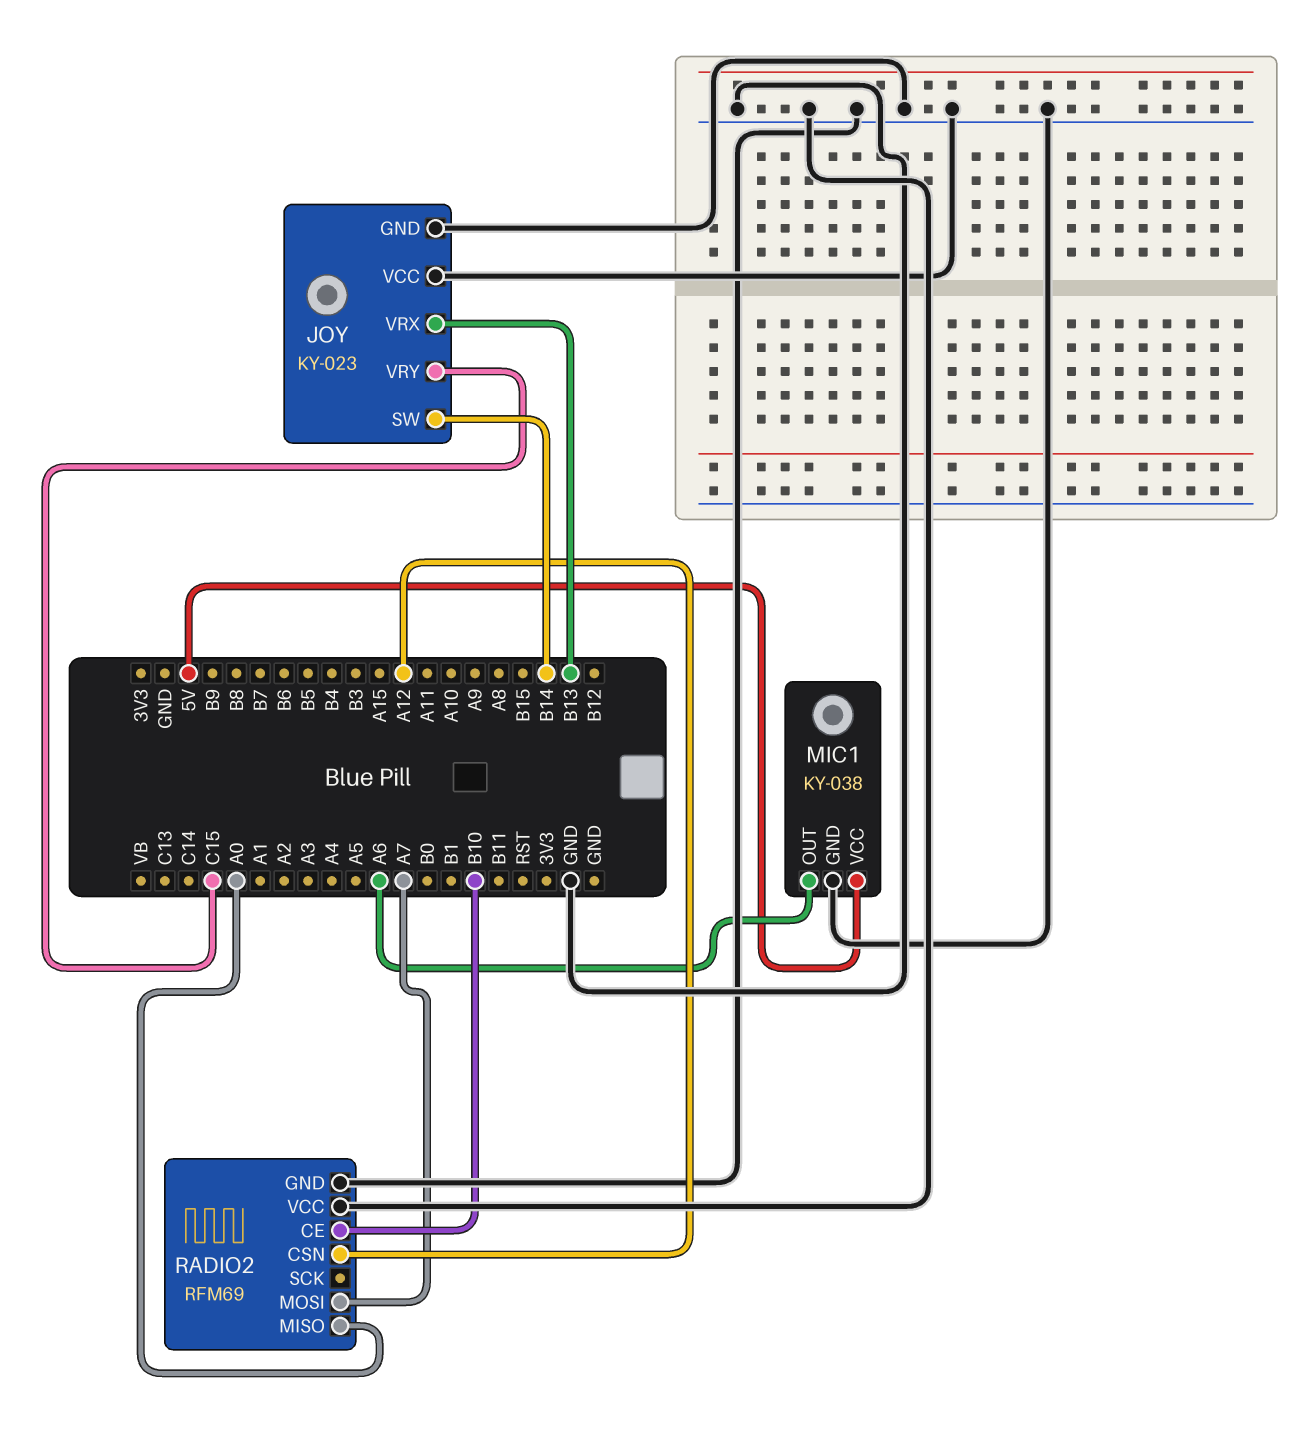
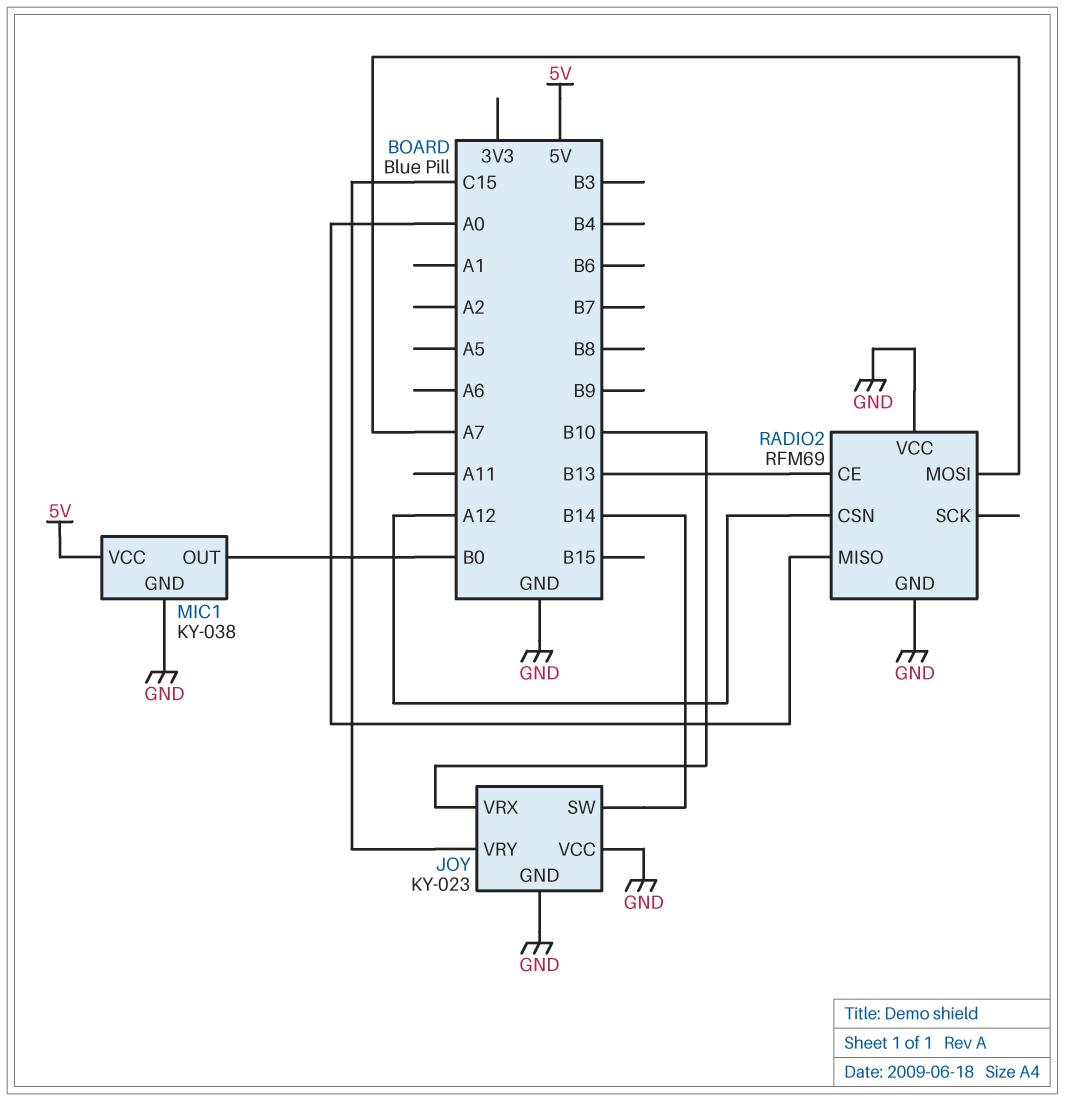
JOY pin VRX: B13 -> B10
MIC1 pin OUT: A6 -> B0
RADIO2 pin CE: B10 -> B13

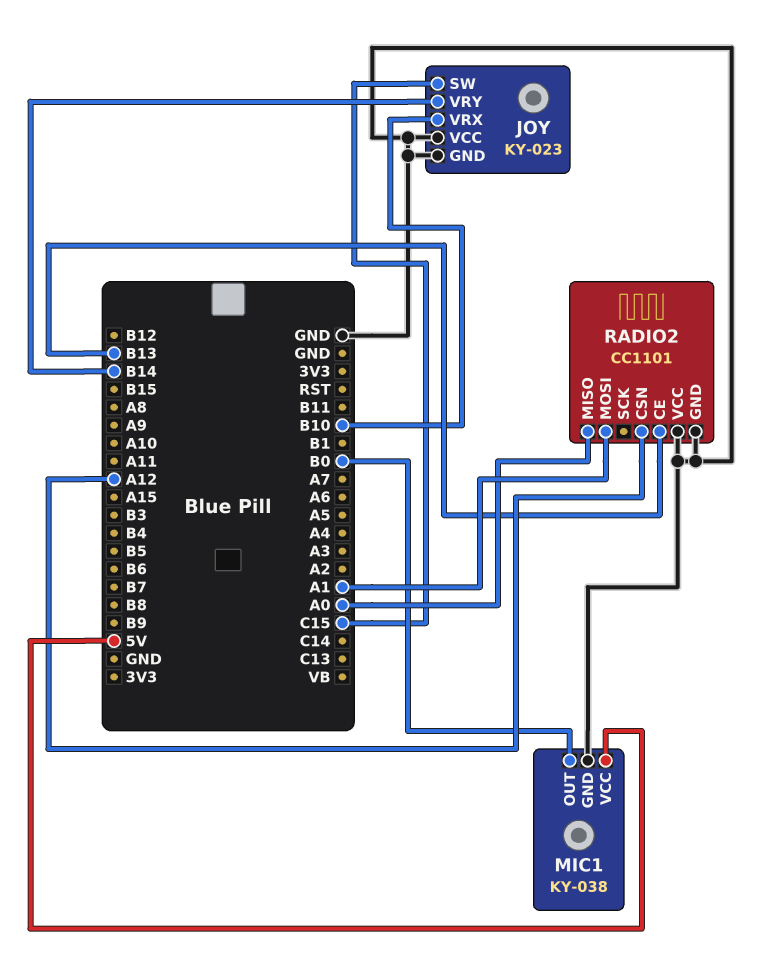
JOY pin SW: B14 -> C15
JOY pin VRY: C15 -> B14
RADIO2: RFM69 -> CC1101
RADIO2 pin MOSI: A7 -> A1

